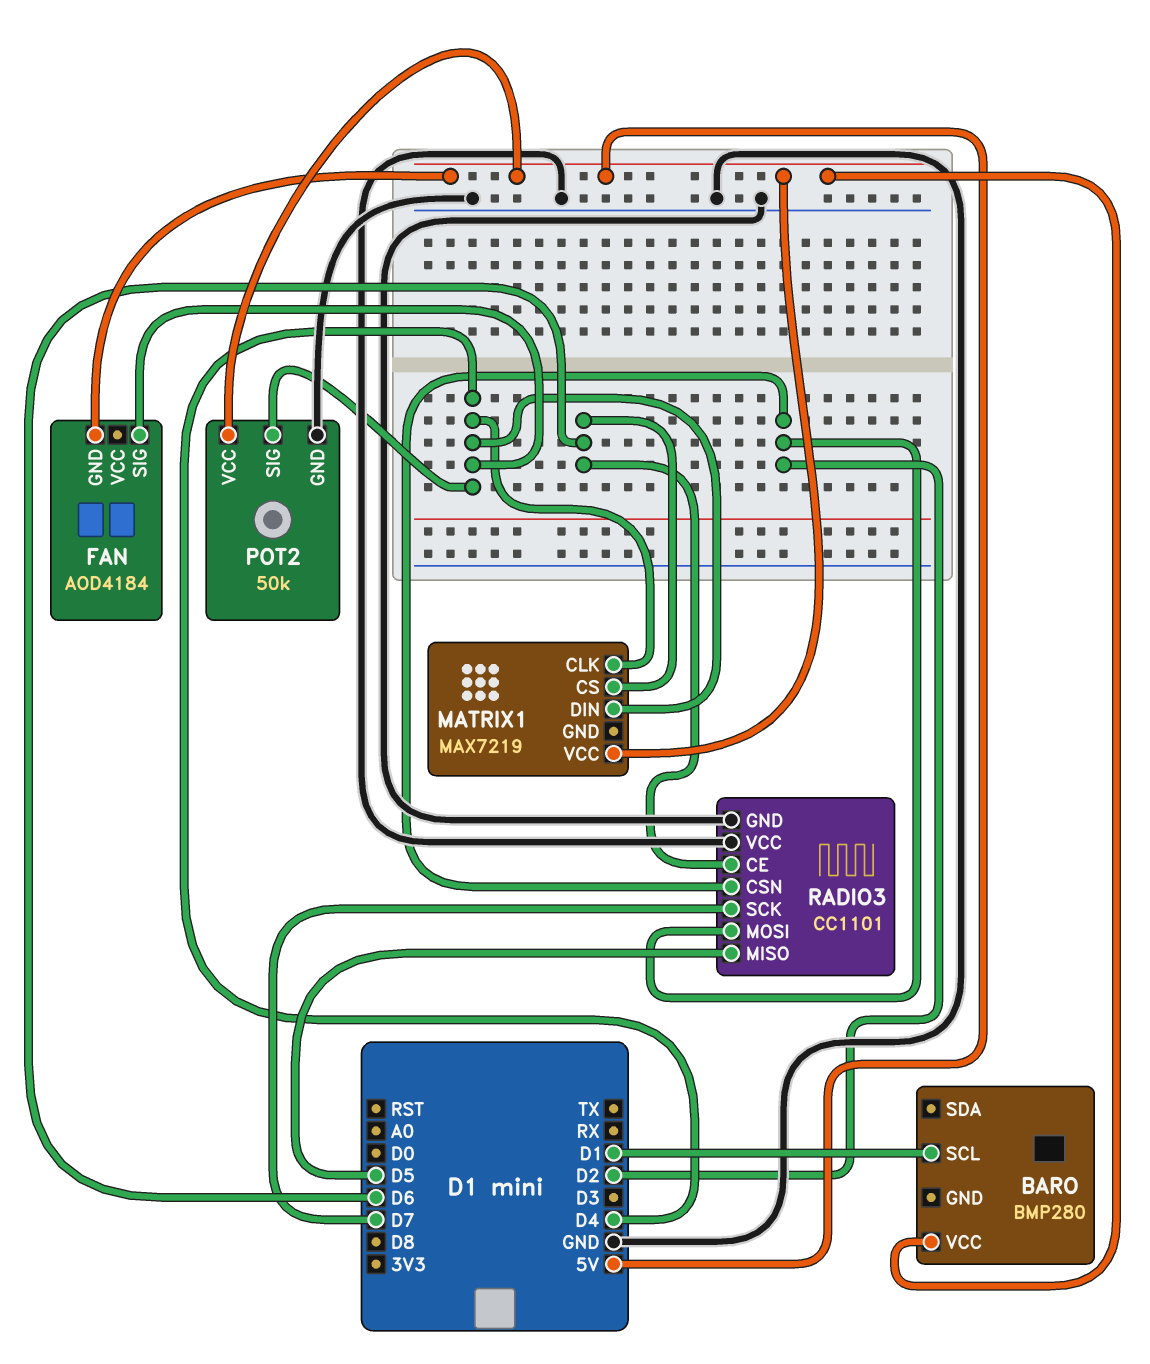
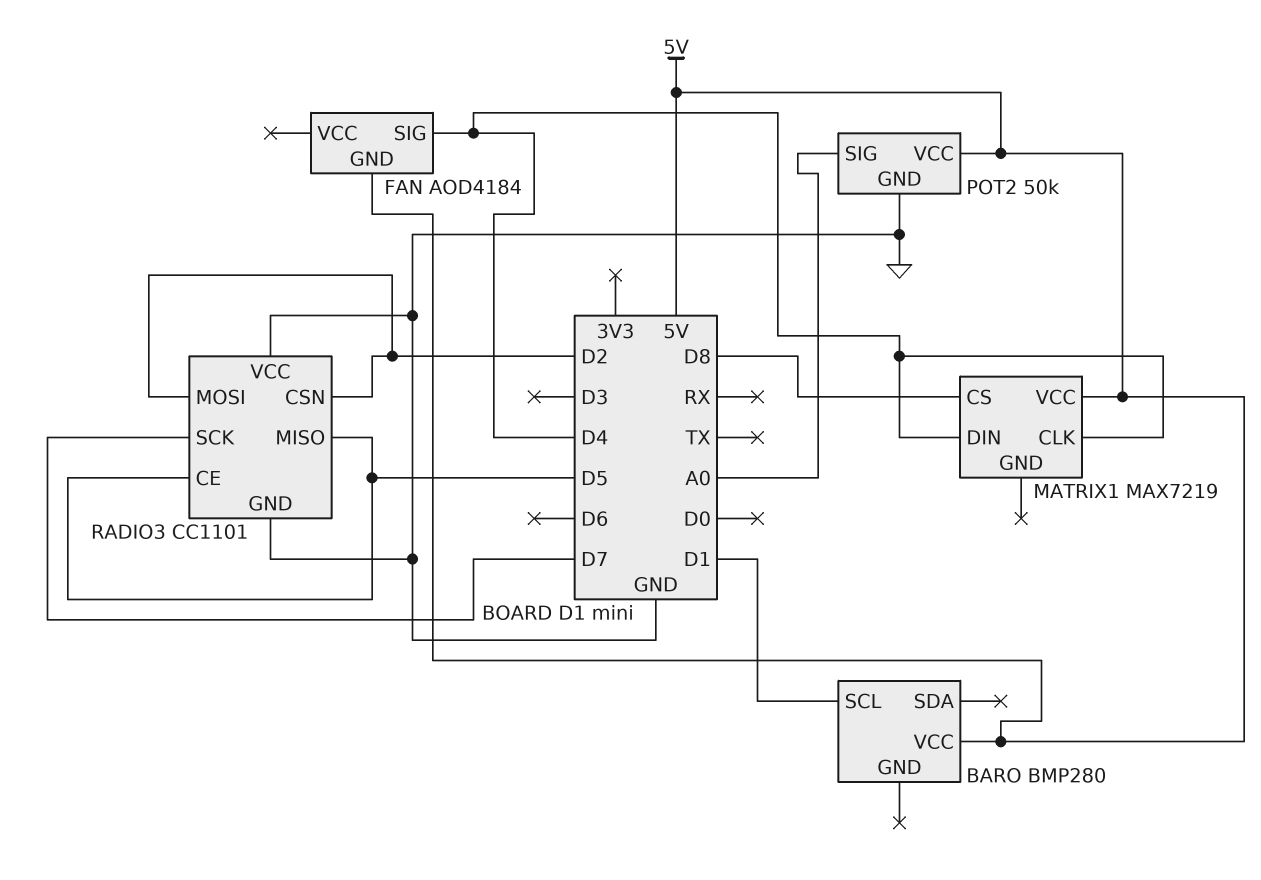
MATRIX1 pin CS: D6 -> D8
POT2 pin SIG: D4 -> A0
RADIO3 pin CE: D6 -> D5

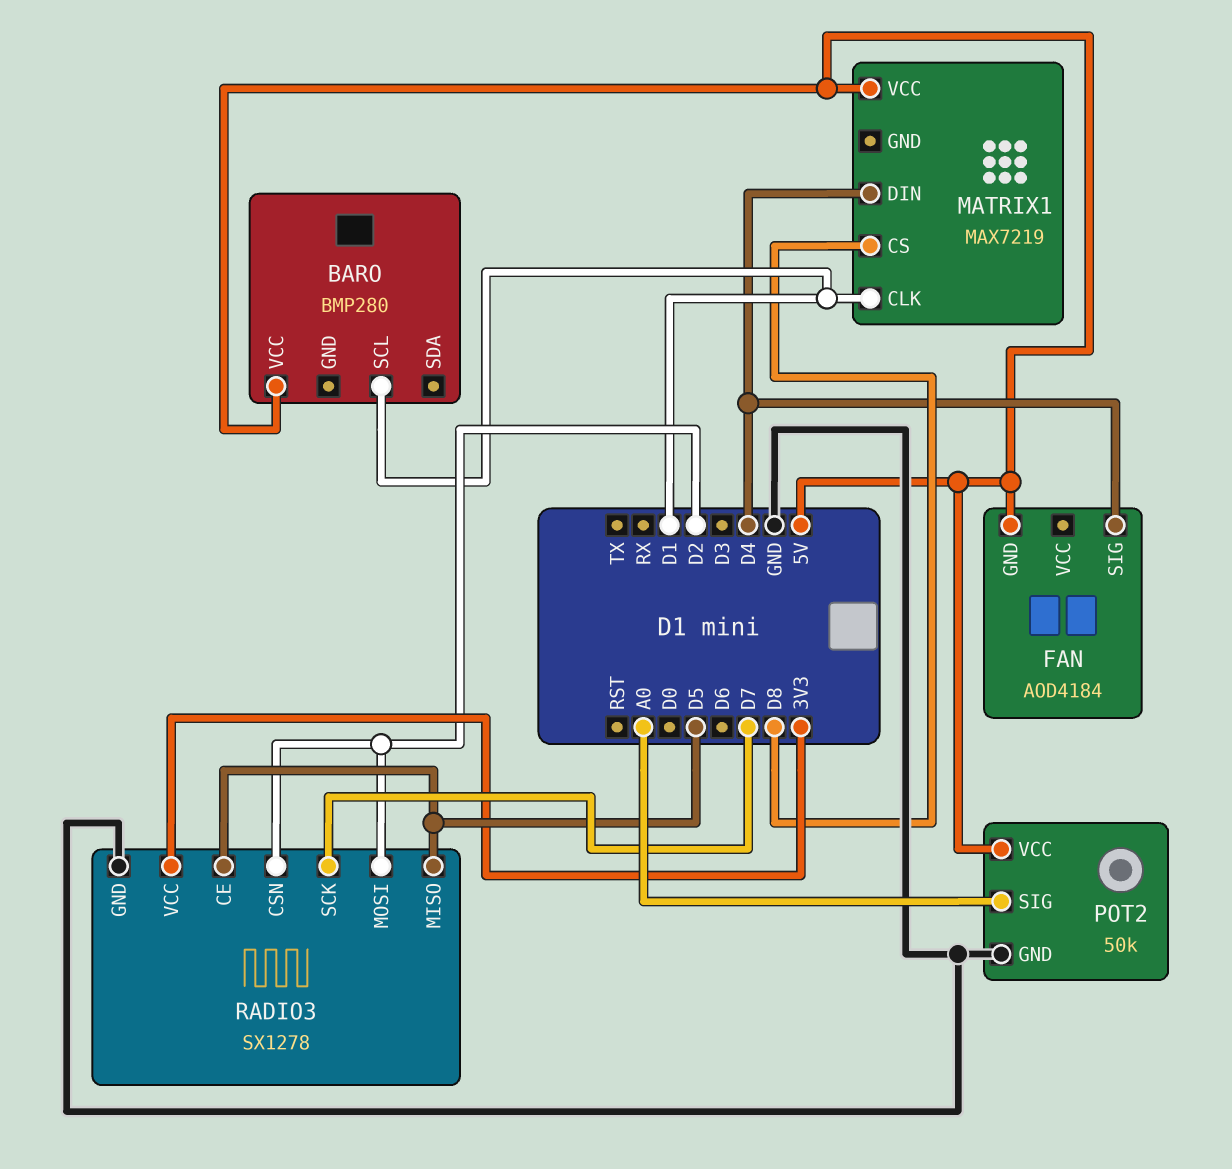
MATRIX1 pin CLK: D4 -> D1
RADIO3: CC1101 -> SX1278
RADIO3 pin VCC: GND -> 3V3

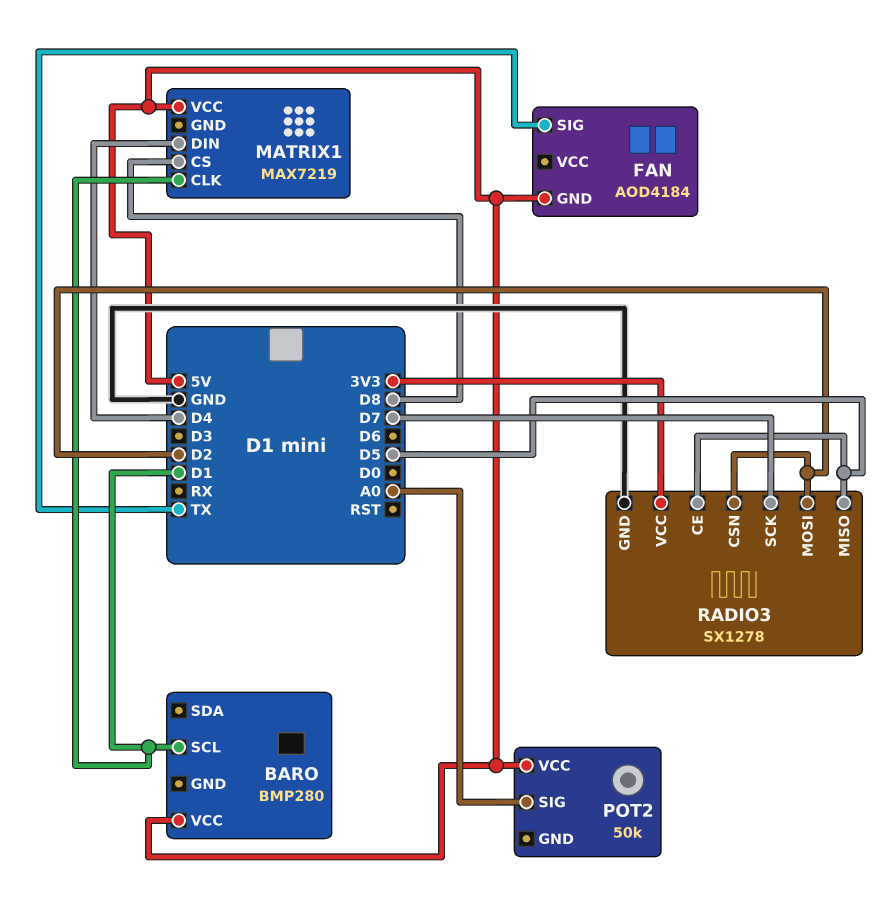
FAN pin SIG: D4 -> TX
POT2 pin GND: GND -> none

